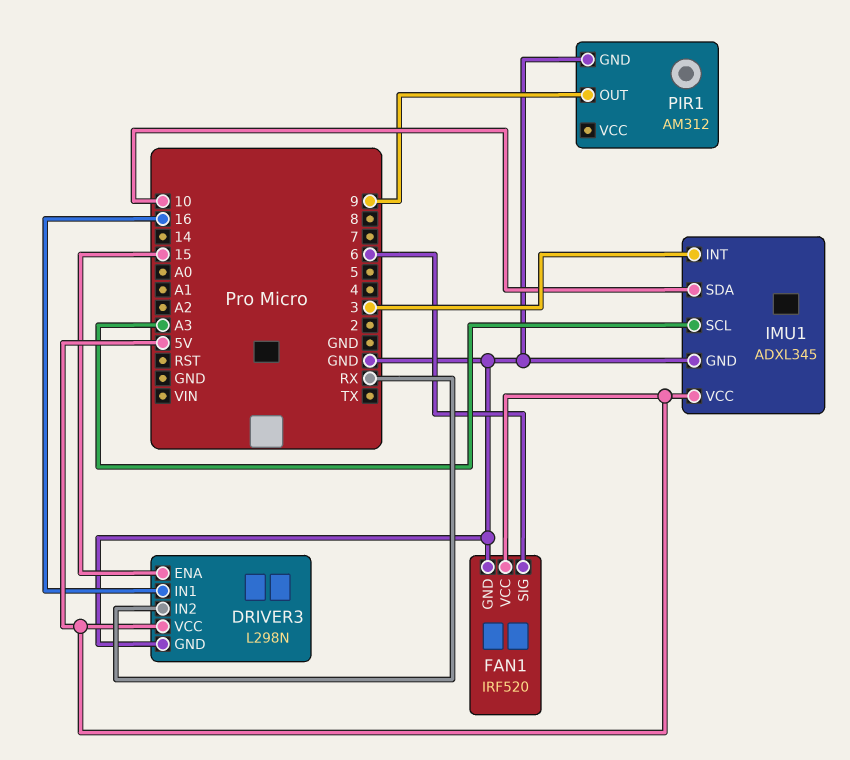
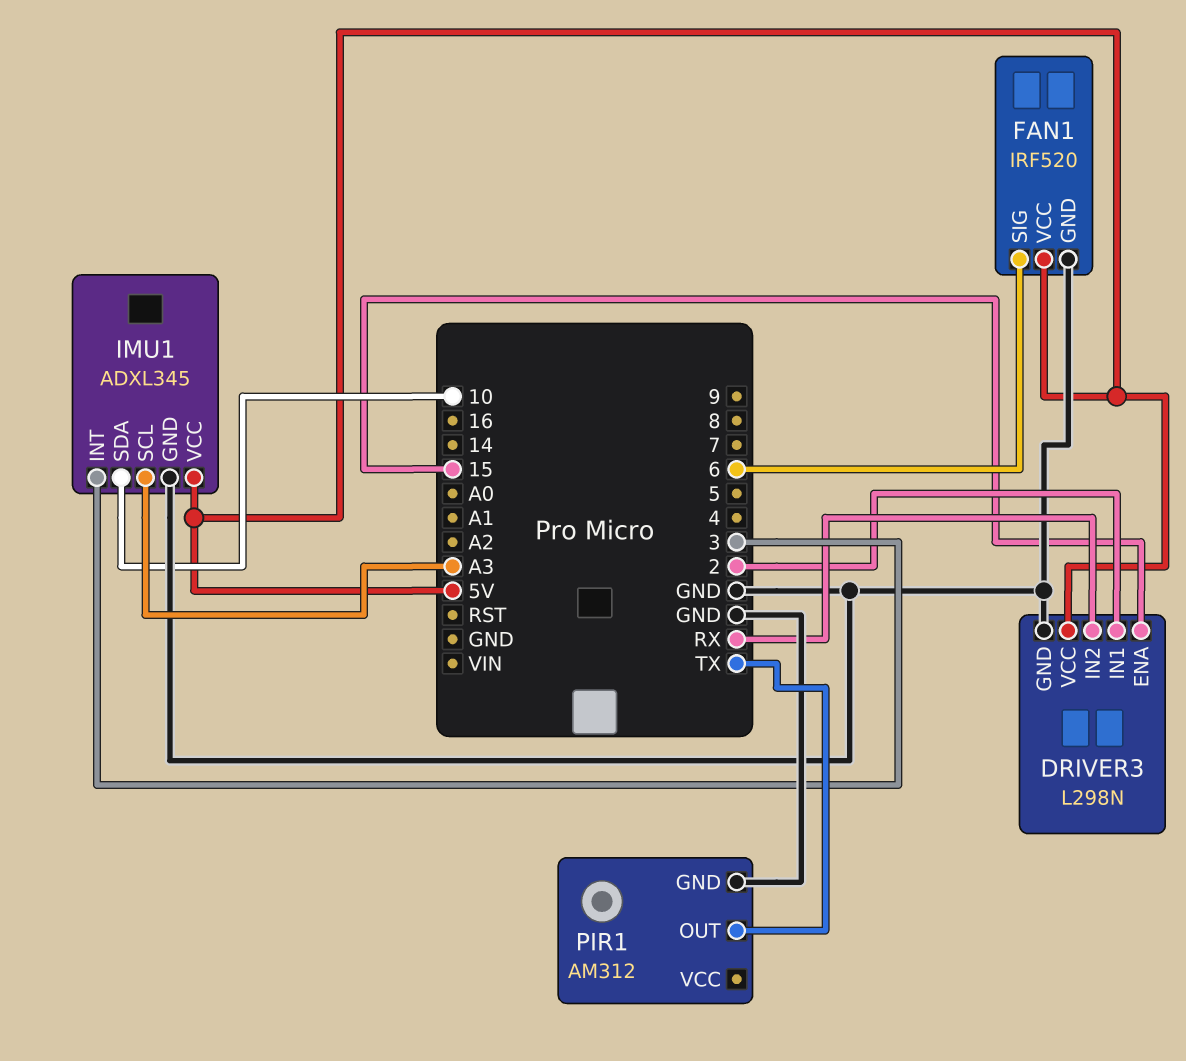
DRIVER3 pin IN1: 16 -> 2
PIR1 pin OUT: 9 -> TX

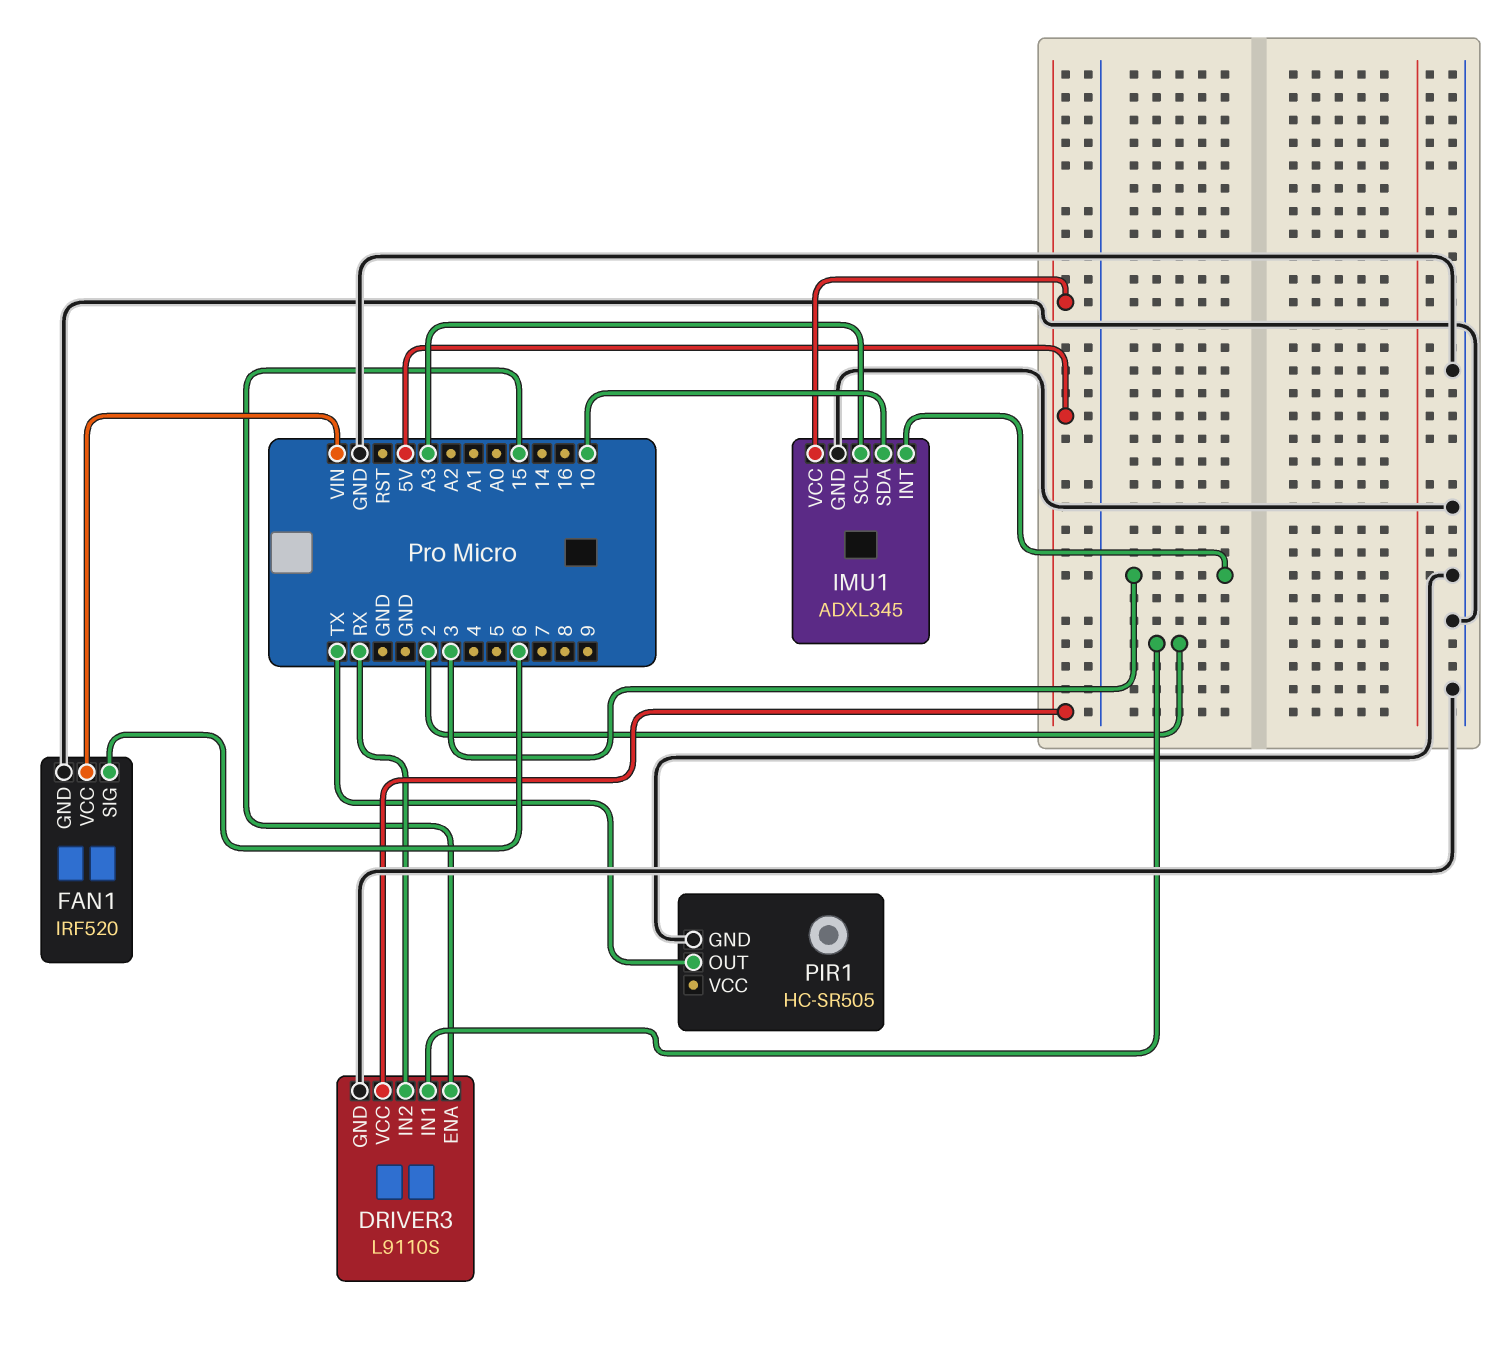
DRIVER3: L298N -> L9110S
FAN1 pin VCC: 5V -> VIN
PIR1: AM312 -> HC-SR505

